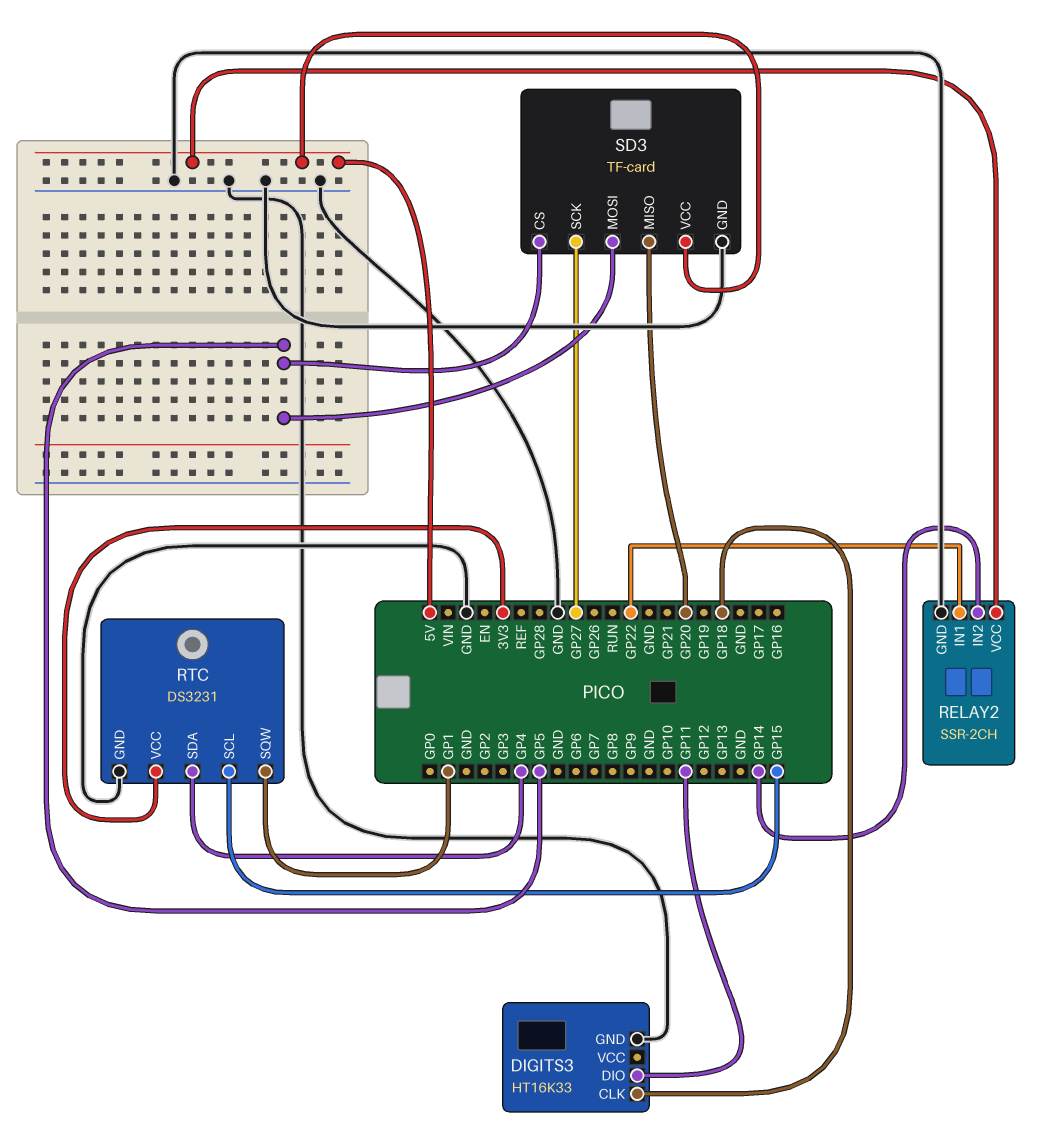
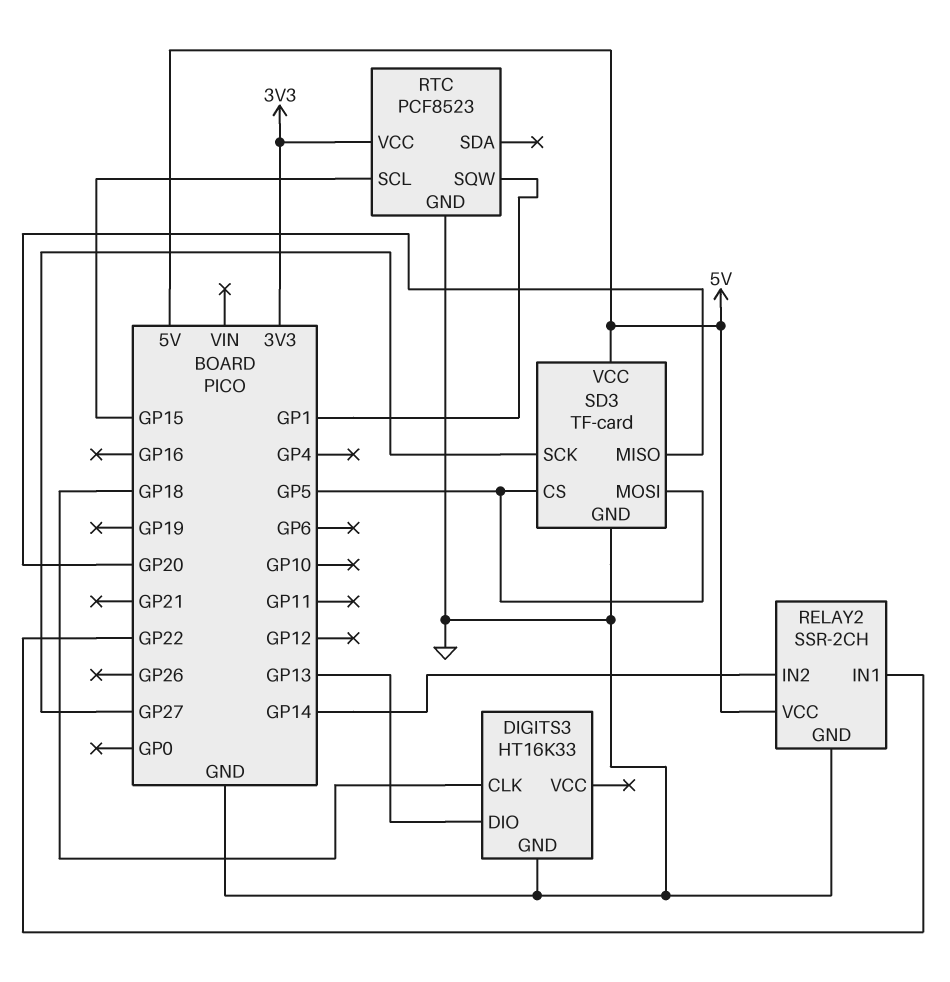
DIGITS3 pin DIO: GP11 -> GP13
RTC: DS3231 -> PCF8523
RTC pin SDA: GP4 -> none

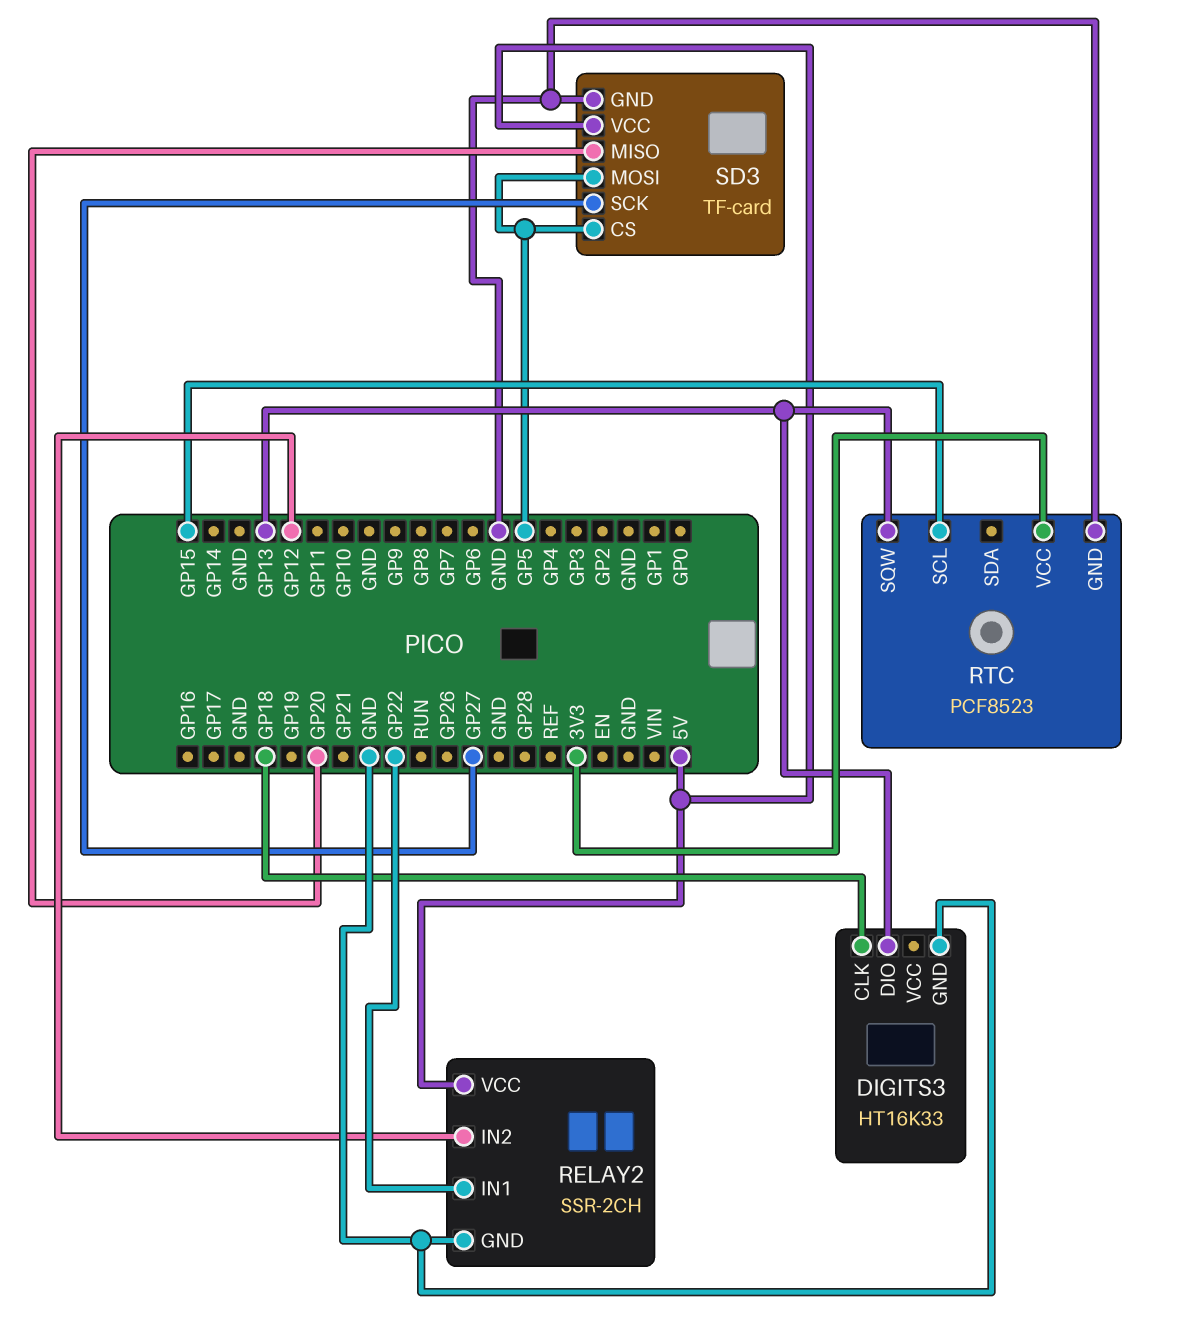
RELAY2 pin IN2: GP14 -> GP12
RTC pin SQW: GP1 -> GP13

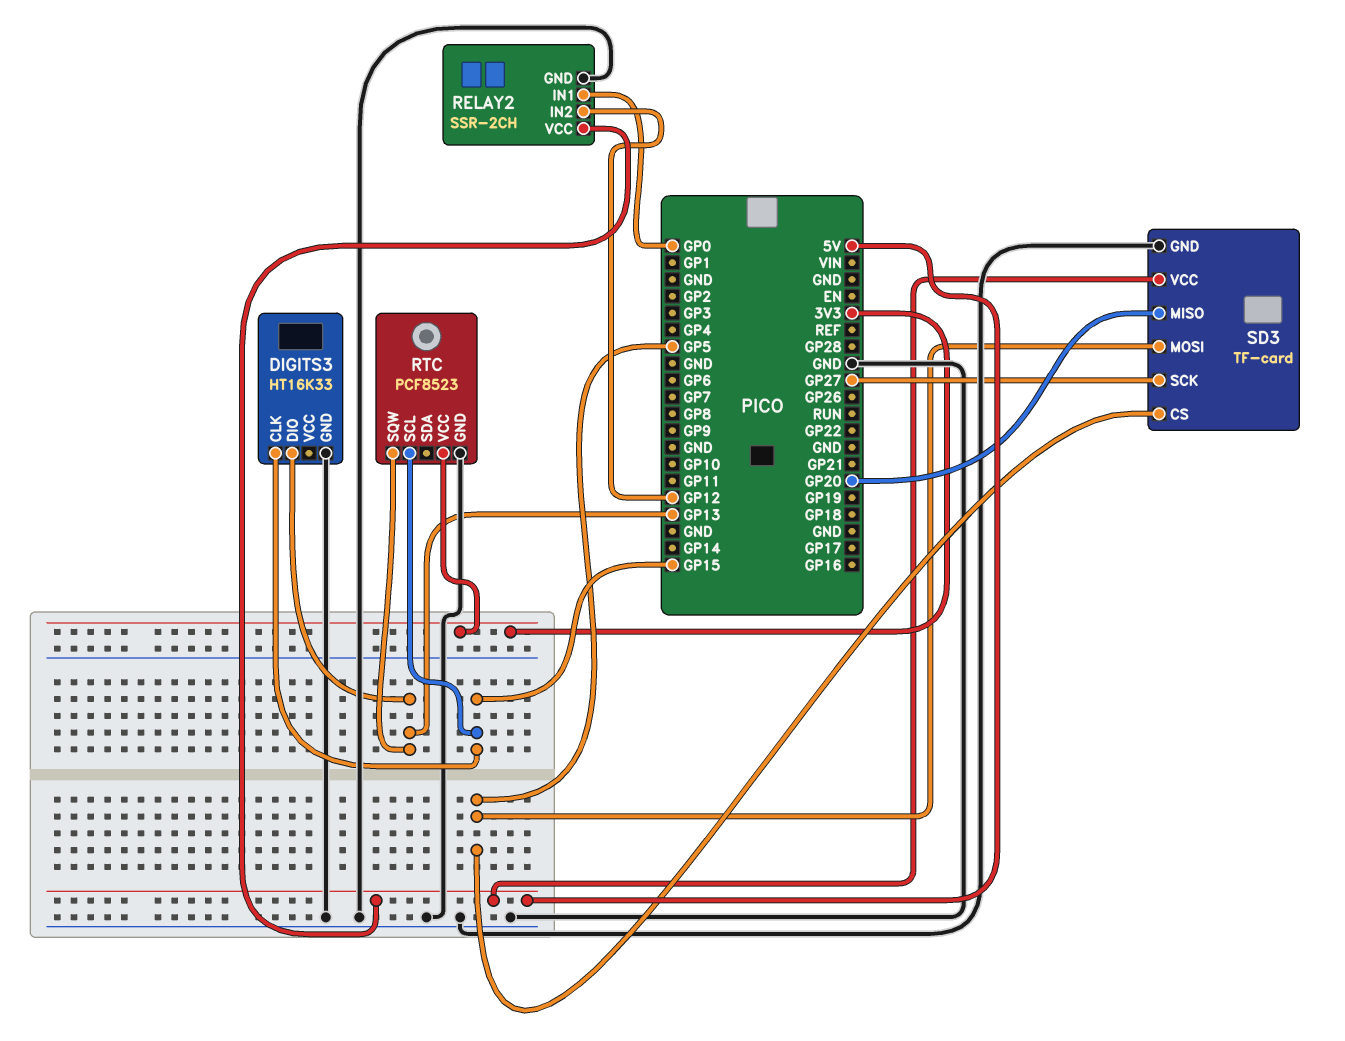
DIGITS3 pin CLK: GP18 -> GP15
RELAY2 pin IN1: GP22 -> GP0

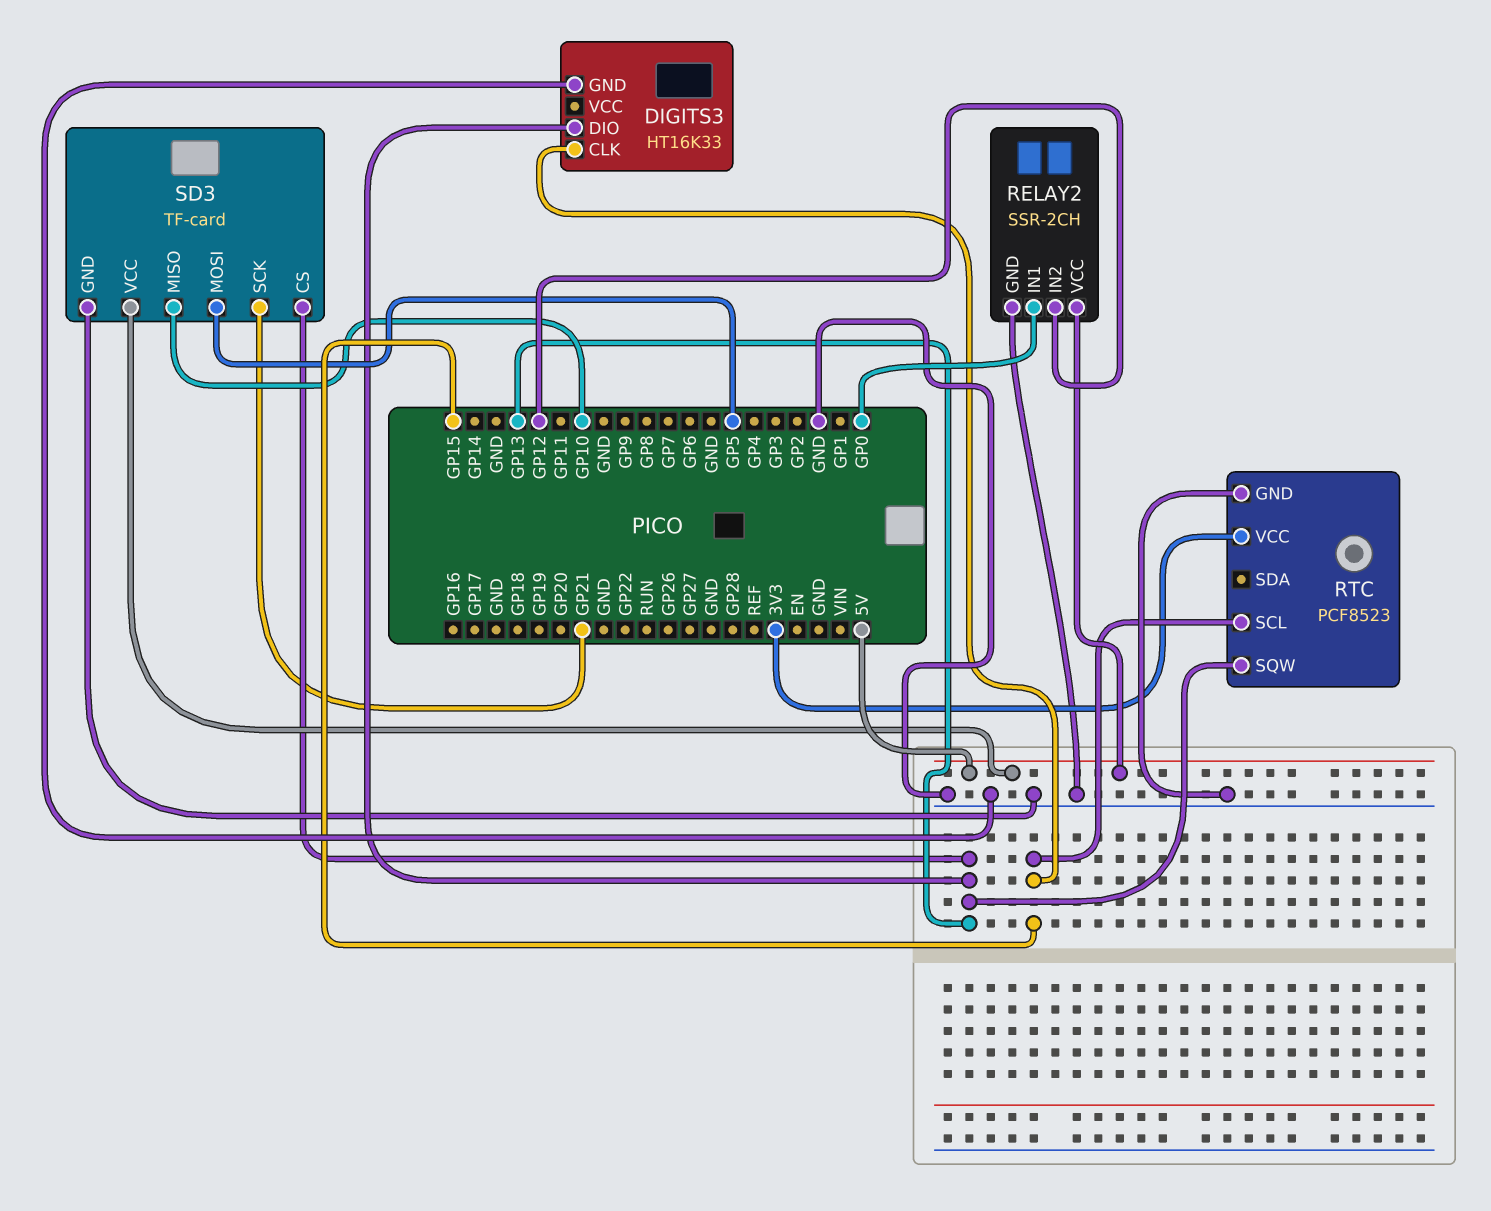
SD3 pin CS: GP5 -> GP13
SD3 pin MISO: GP20 -> GP10
SD3 pin SCK: GP27 -> GP21

